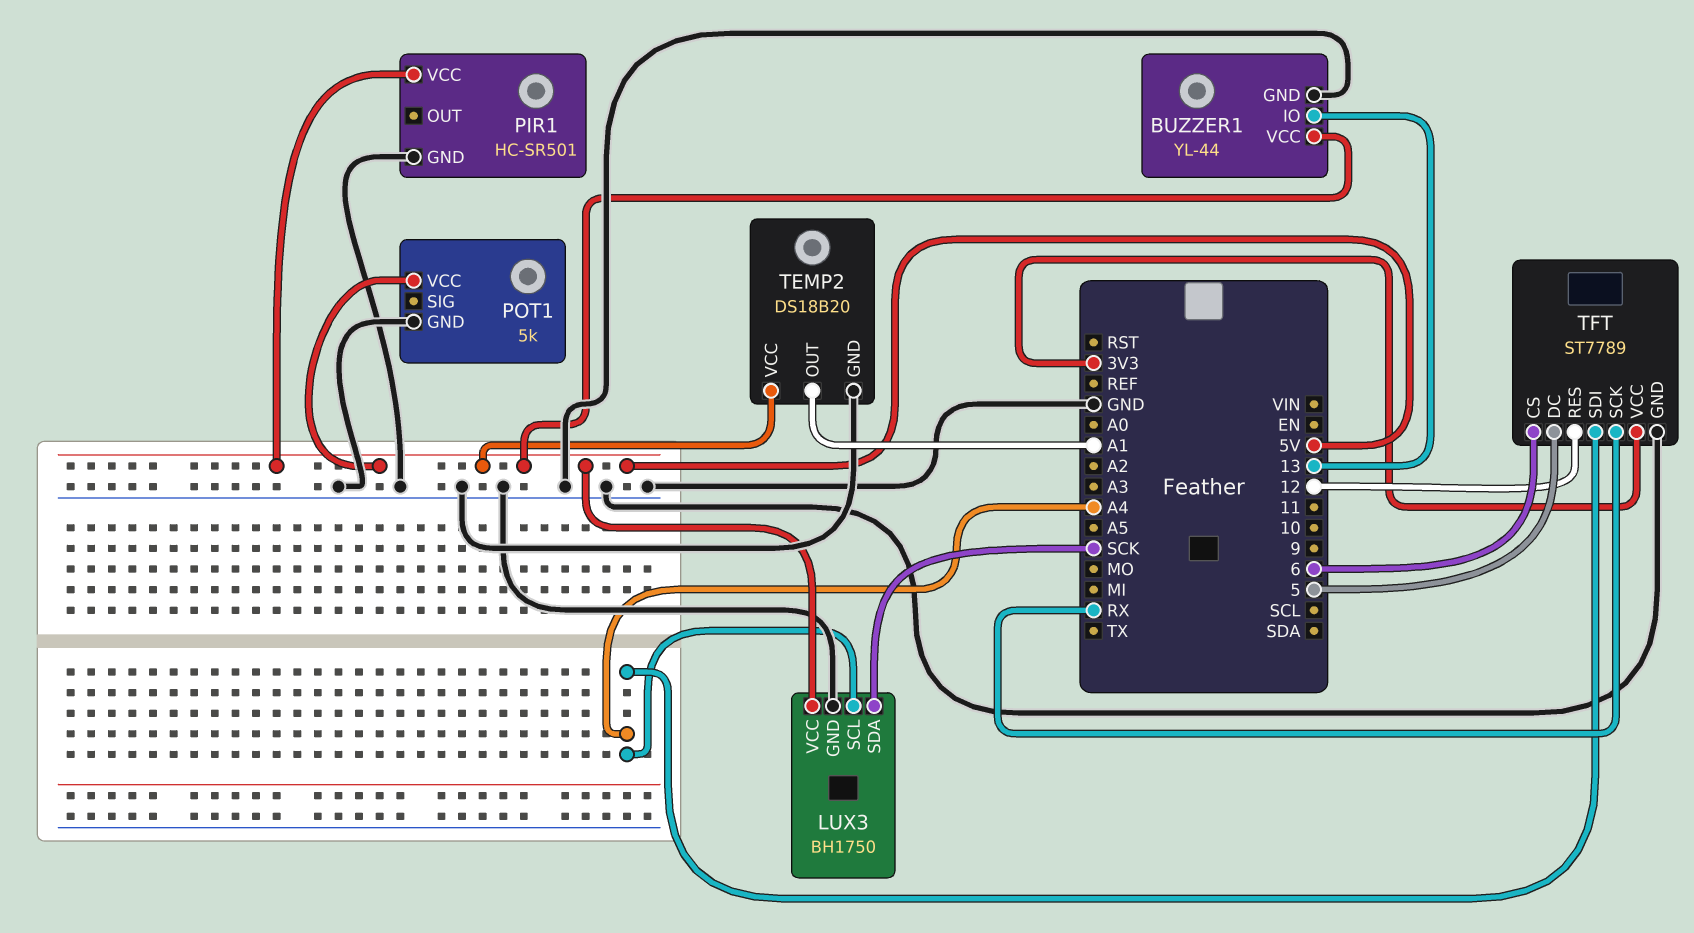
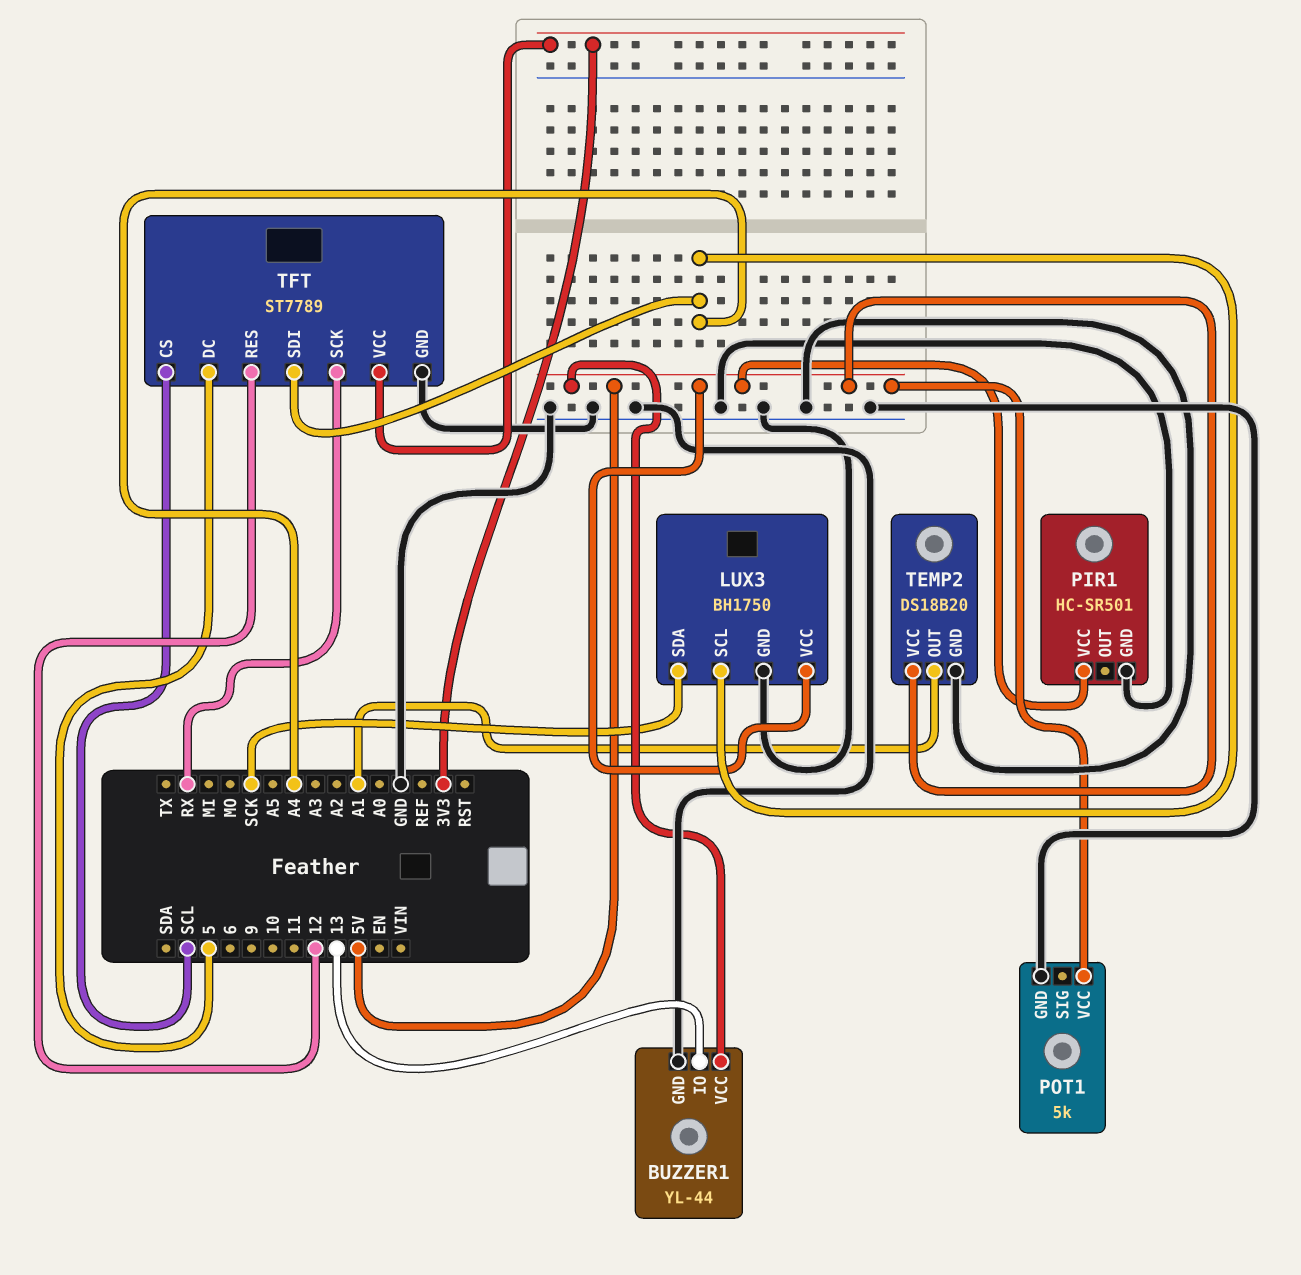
TFT pin CS: 6 -> SCL

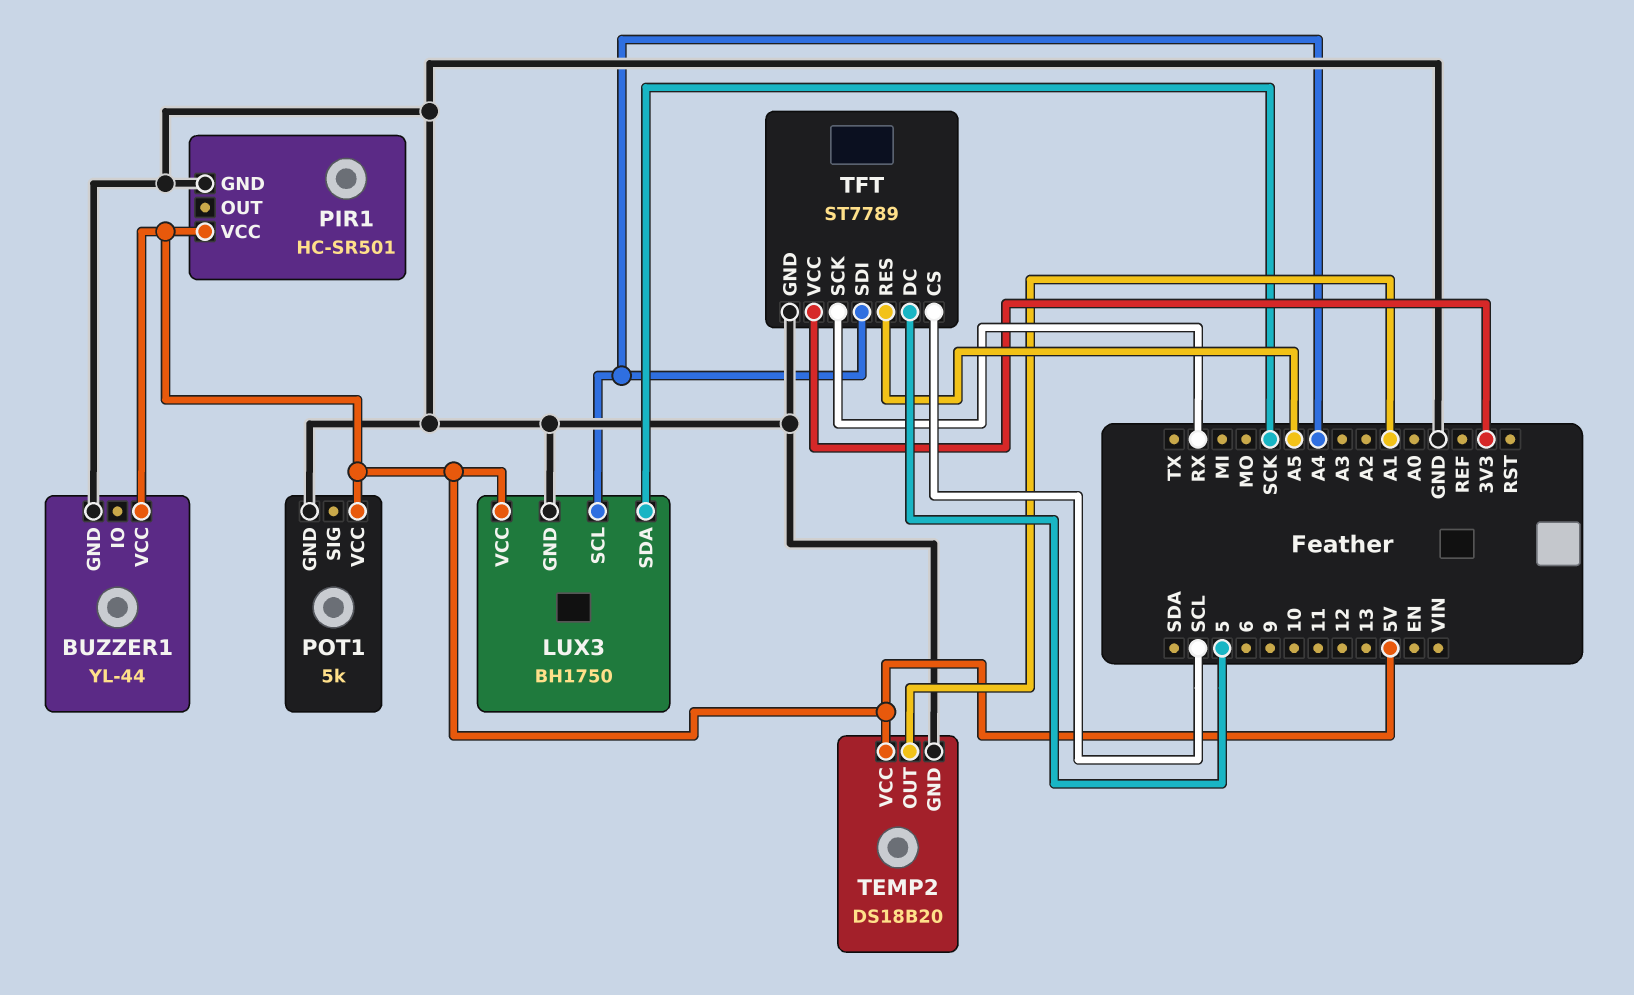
BUZZER1 pin IO: 13 -> none
TFT pin RES: 12 -> A5

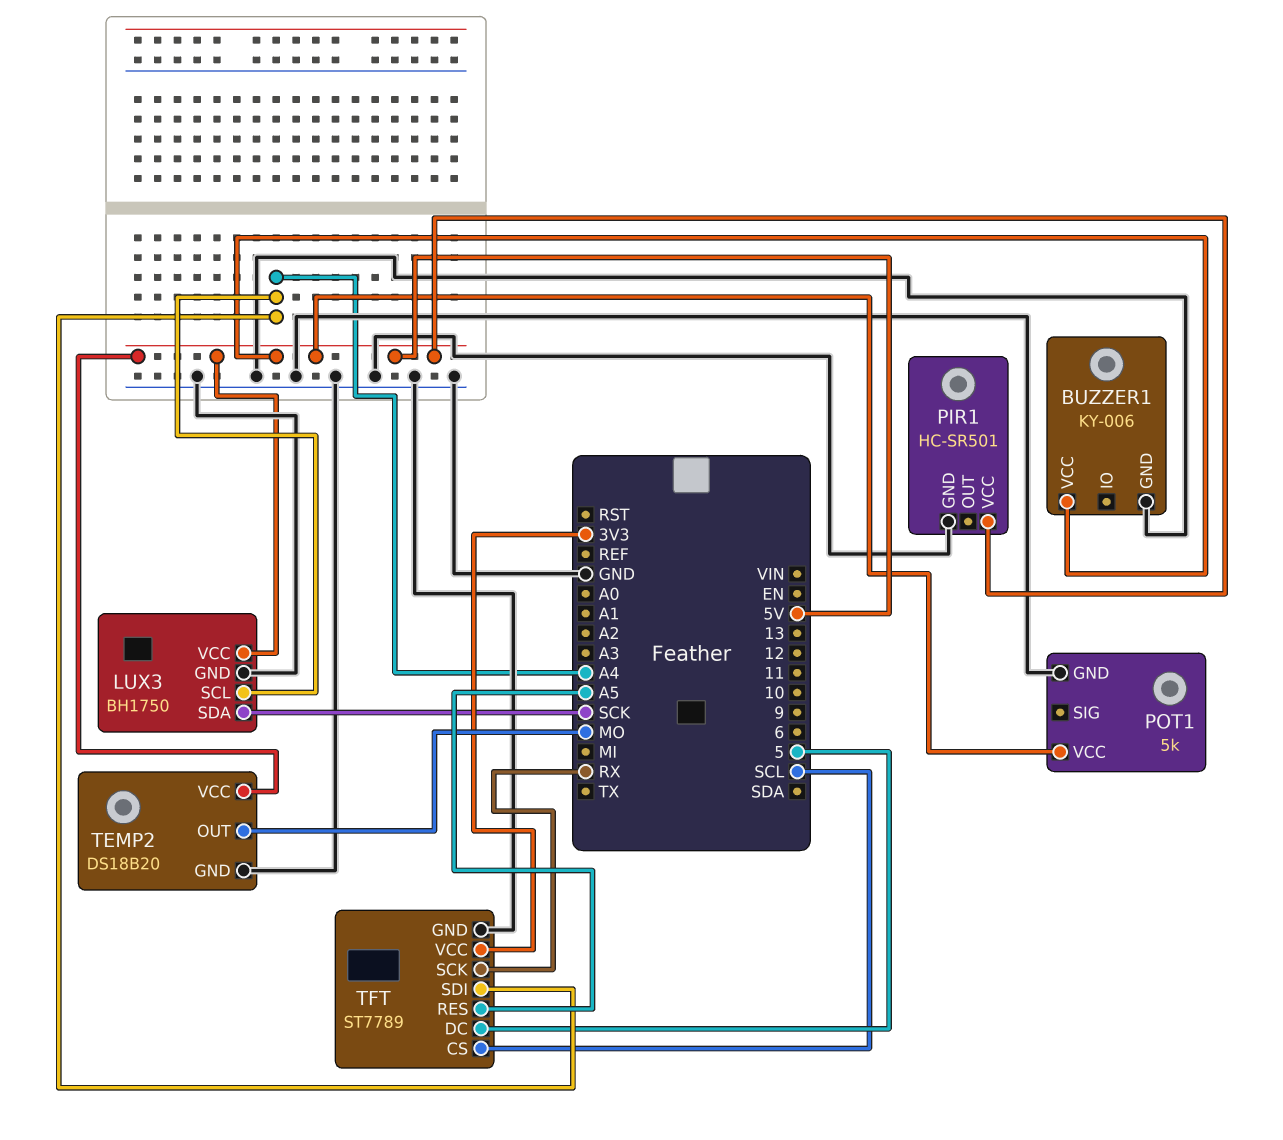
BUZZER1: YL-44 -> KY-006
TEMP2 pin OUT: A1 -> MO

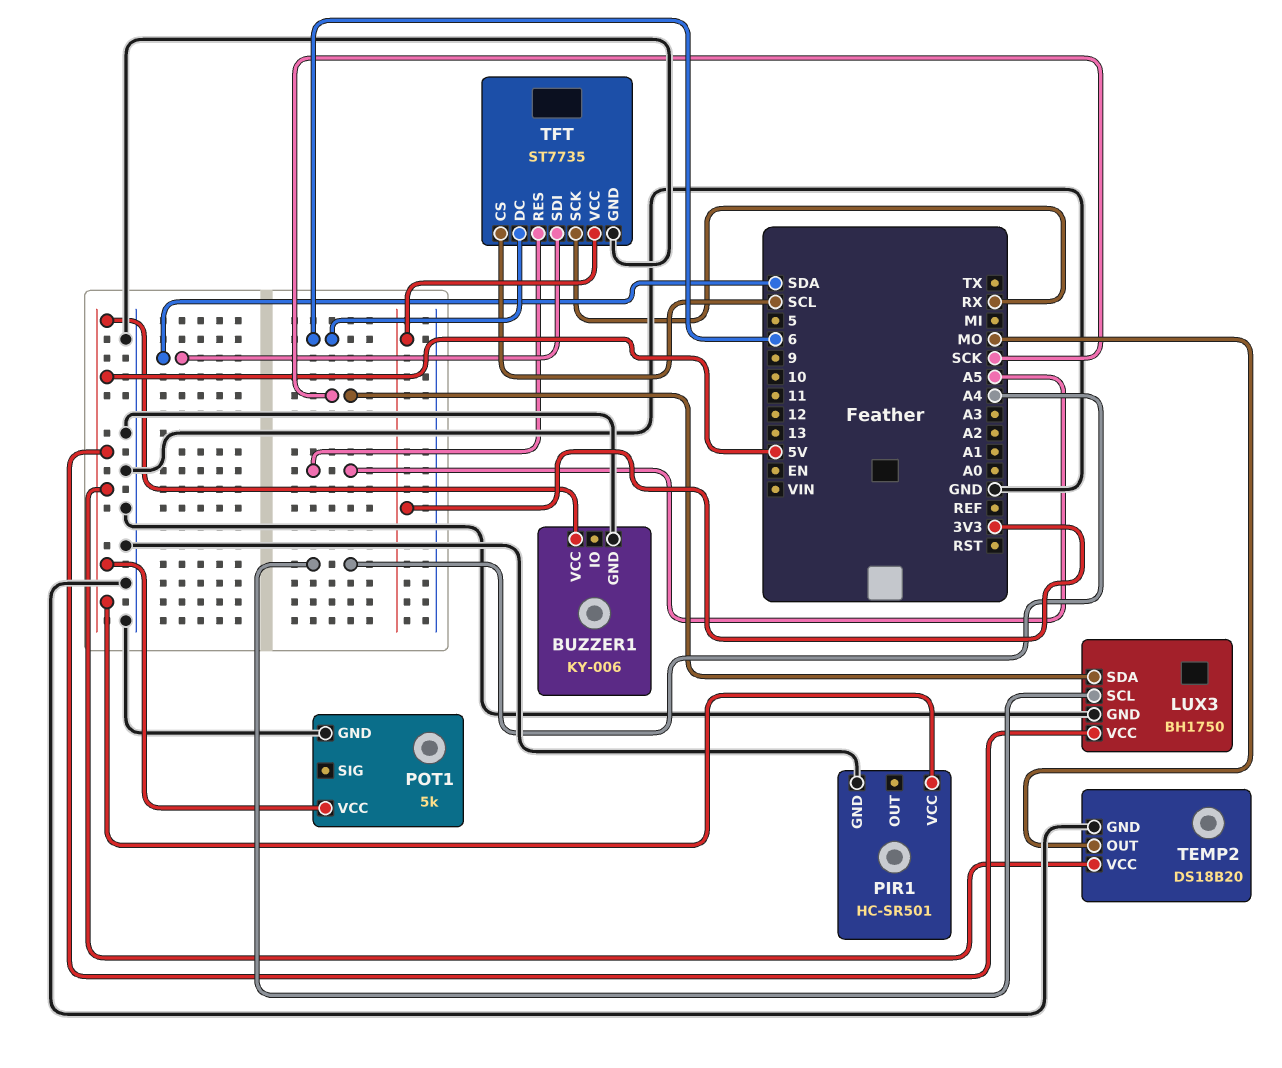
TFT: ST7789 -> ST7735
TFT pin DC: 5 -> 6
TFT pin SDI: A4 -> SDA

